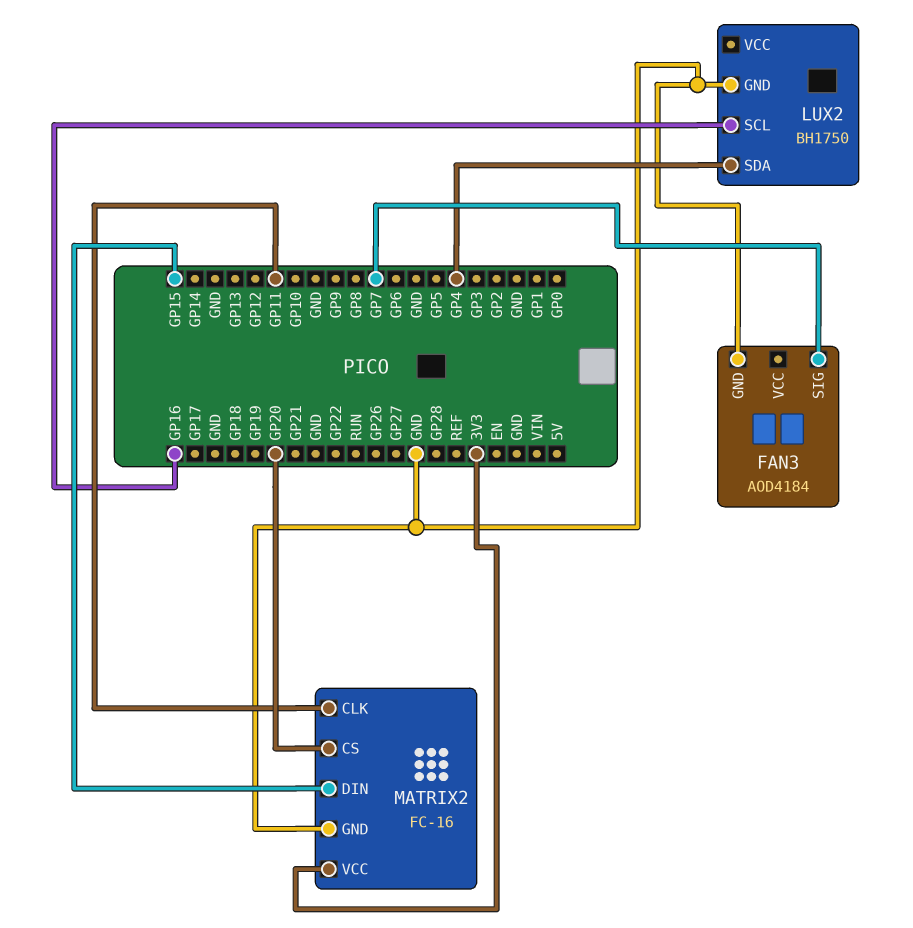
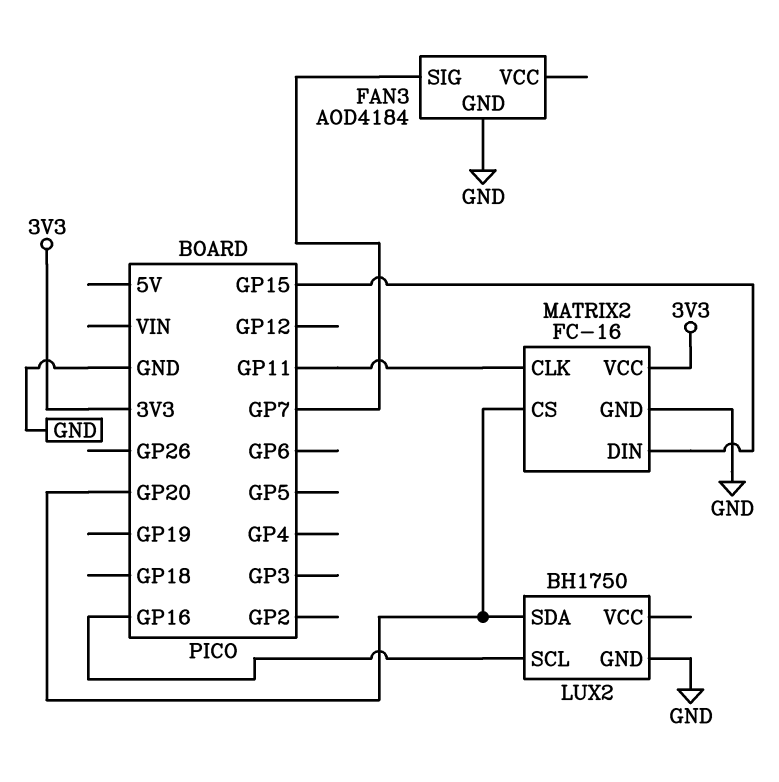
LUX2 pin SDA: GP4 -> GP20

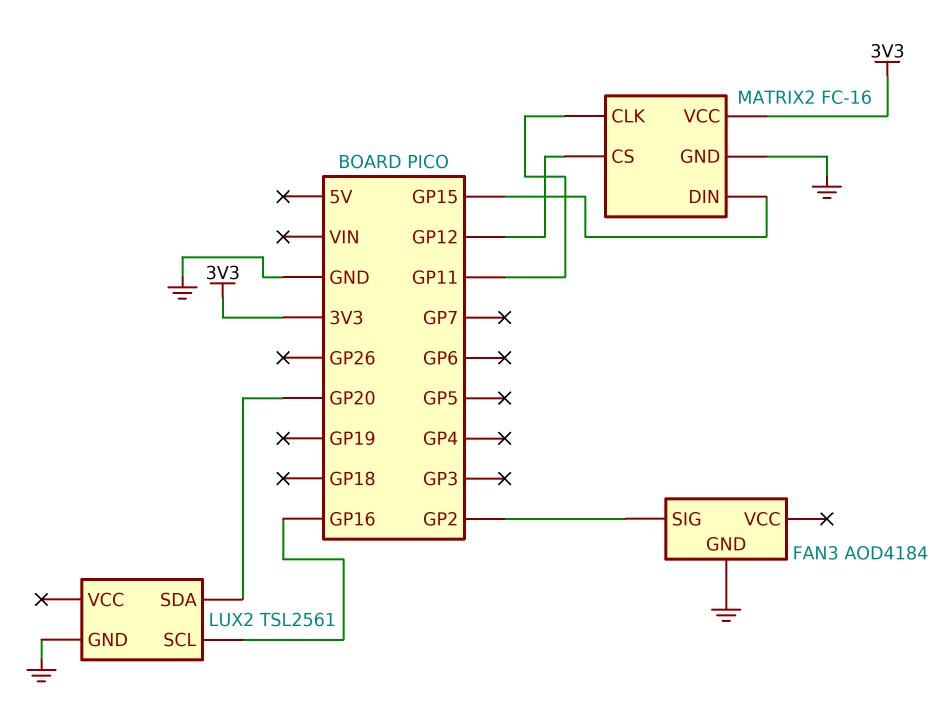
FAN3 pin SIG: GP7 -> GP2
LUX2: BH1750 -> TSL2561
MATRIX2 pin CS: GP20 -> GP12

